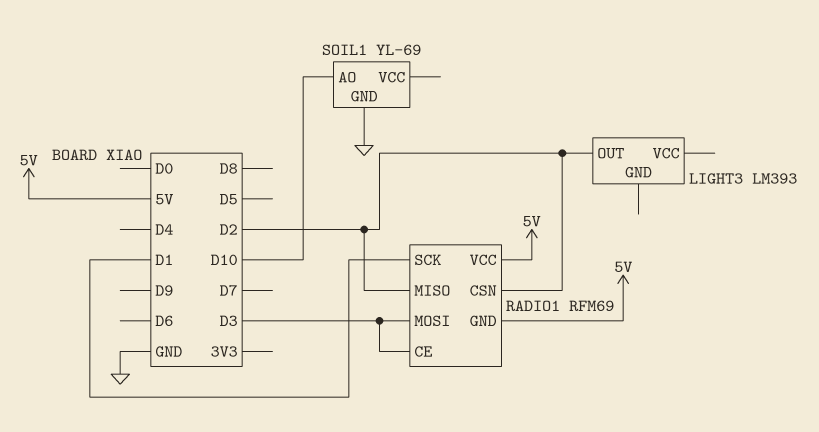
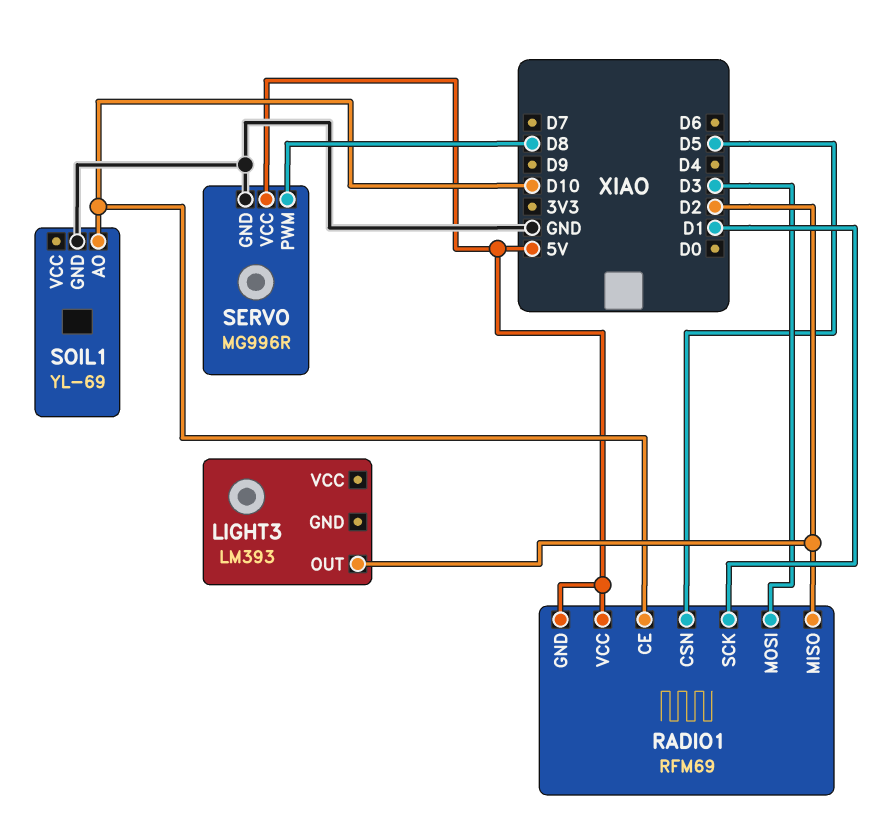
RADIO1 pin CE: D3 -> D10
RADIO1 pin CSN: D2 -> D5
SERVO: none -> MG996R
SERVO pin GND: none -> GND
SERVO pin PWM: none -> D8
SERVO pin VCC: none -> 5V

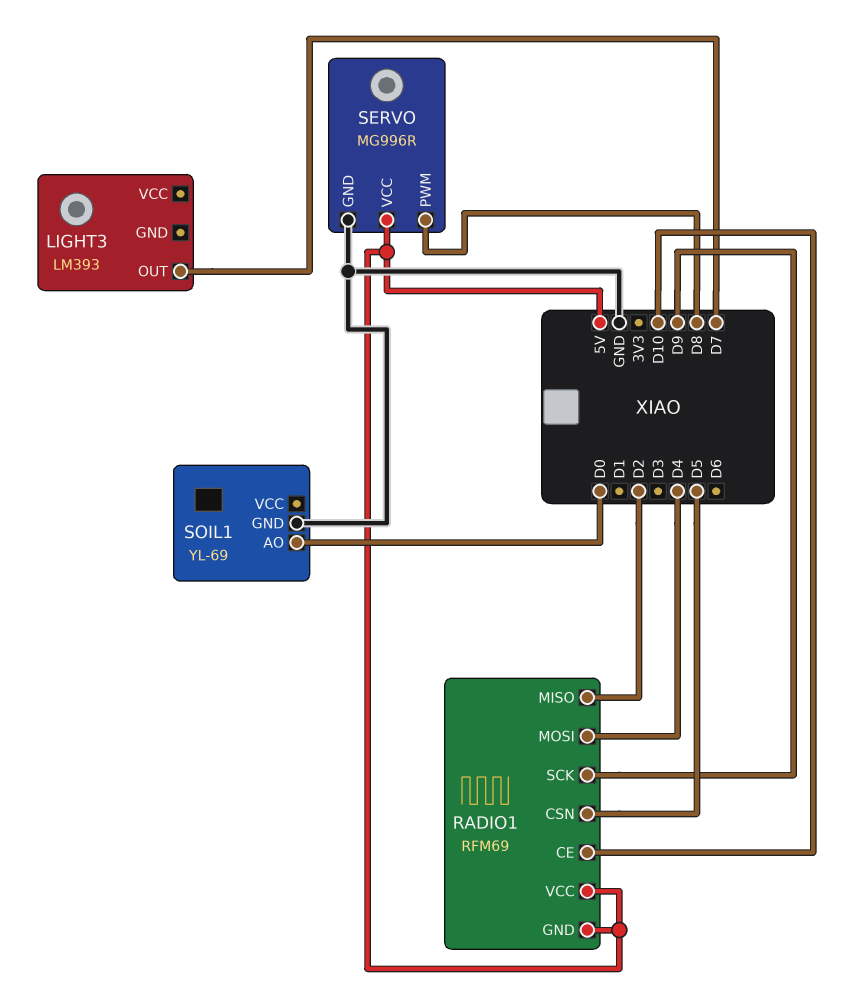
LIGHT3 pin OUT: D2 -> D7
RADIO1 pin MOSI: D3 -> D4
RADIO1 pin SCK: D1 -> D9
SOIL1 pin AO: D10 -> D0

